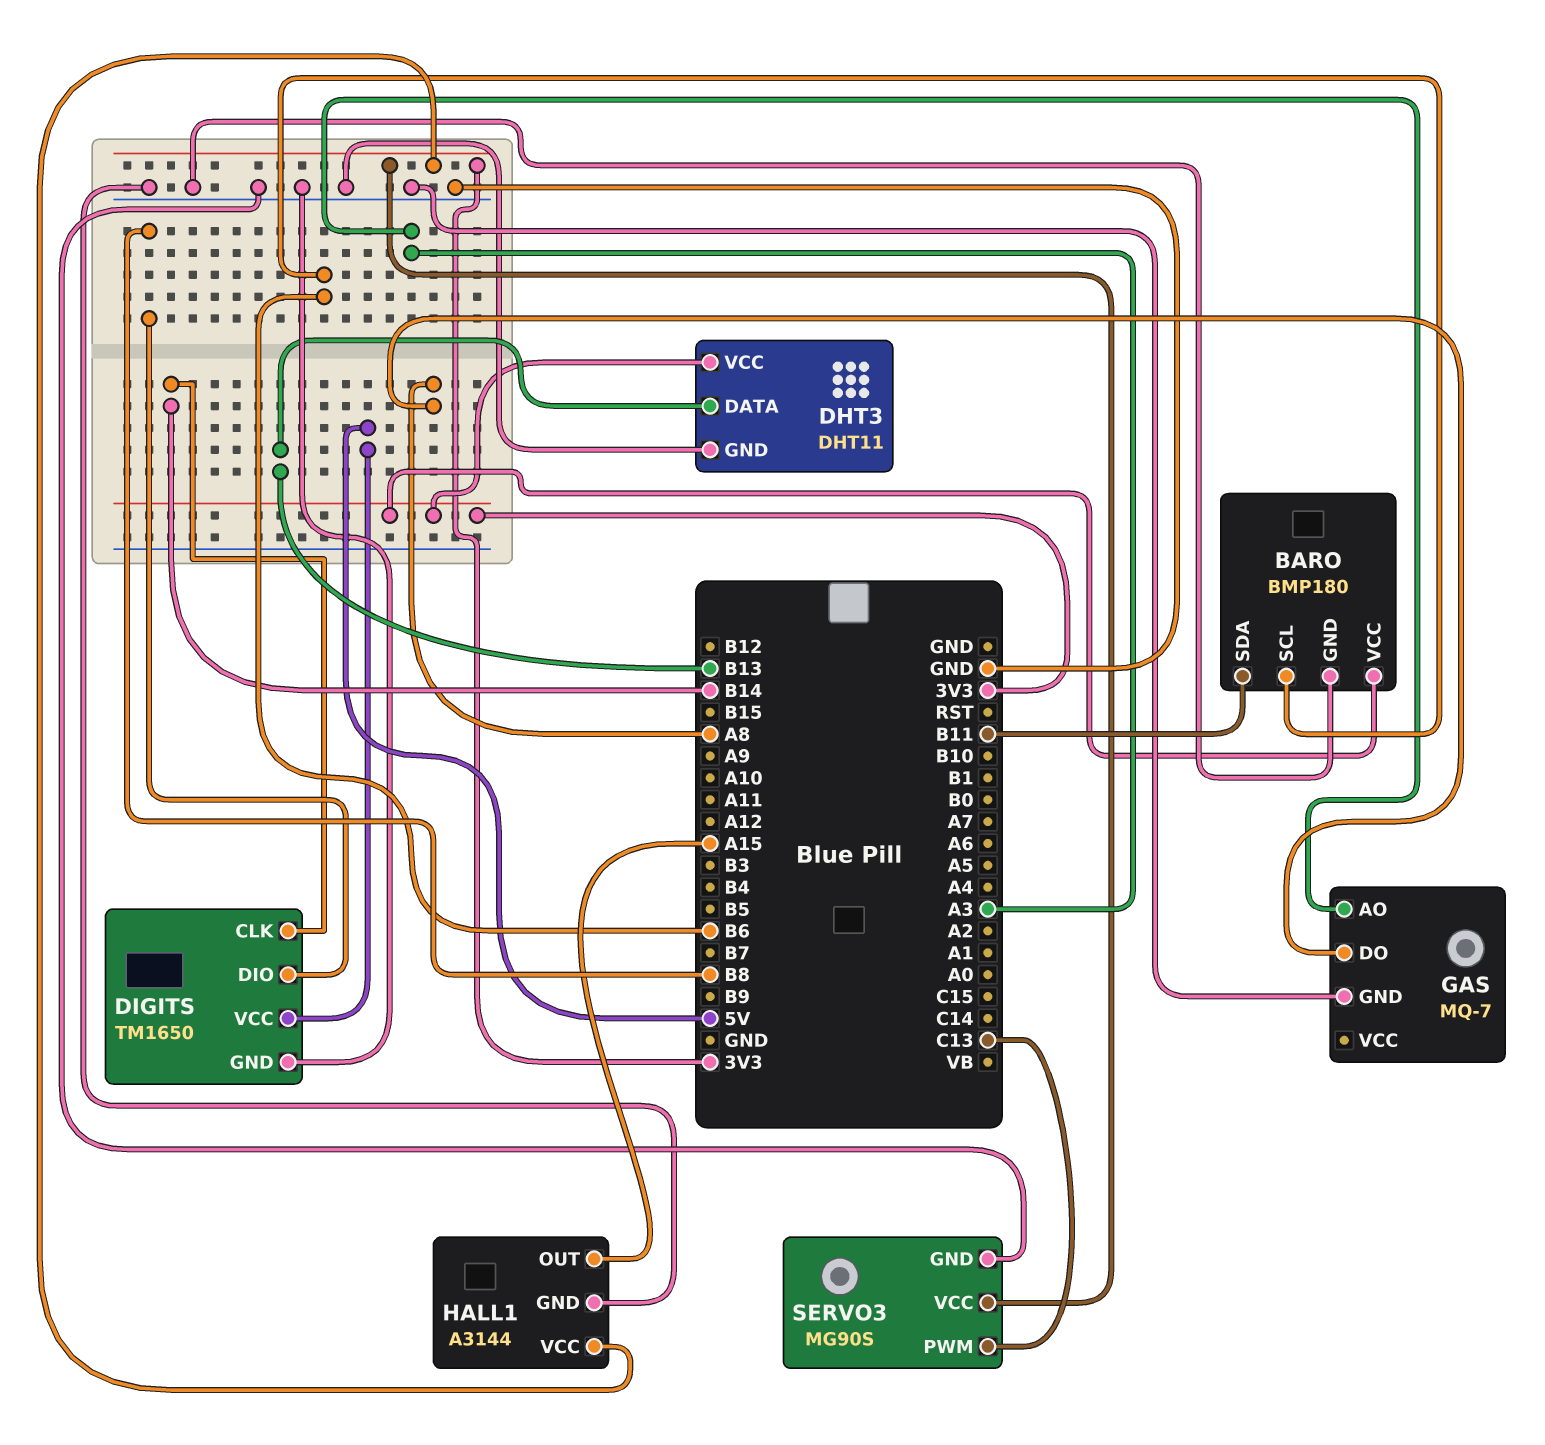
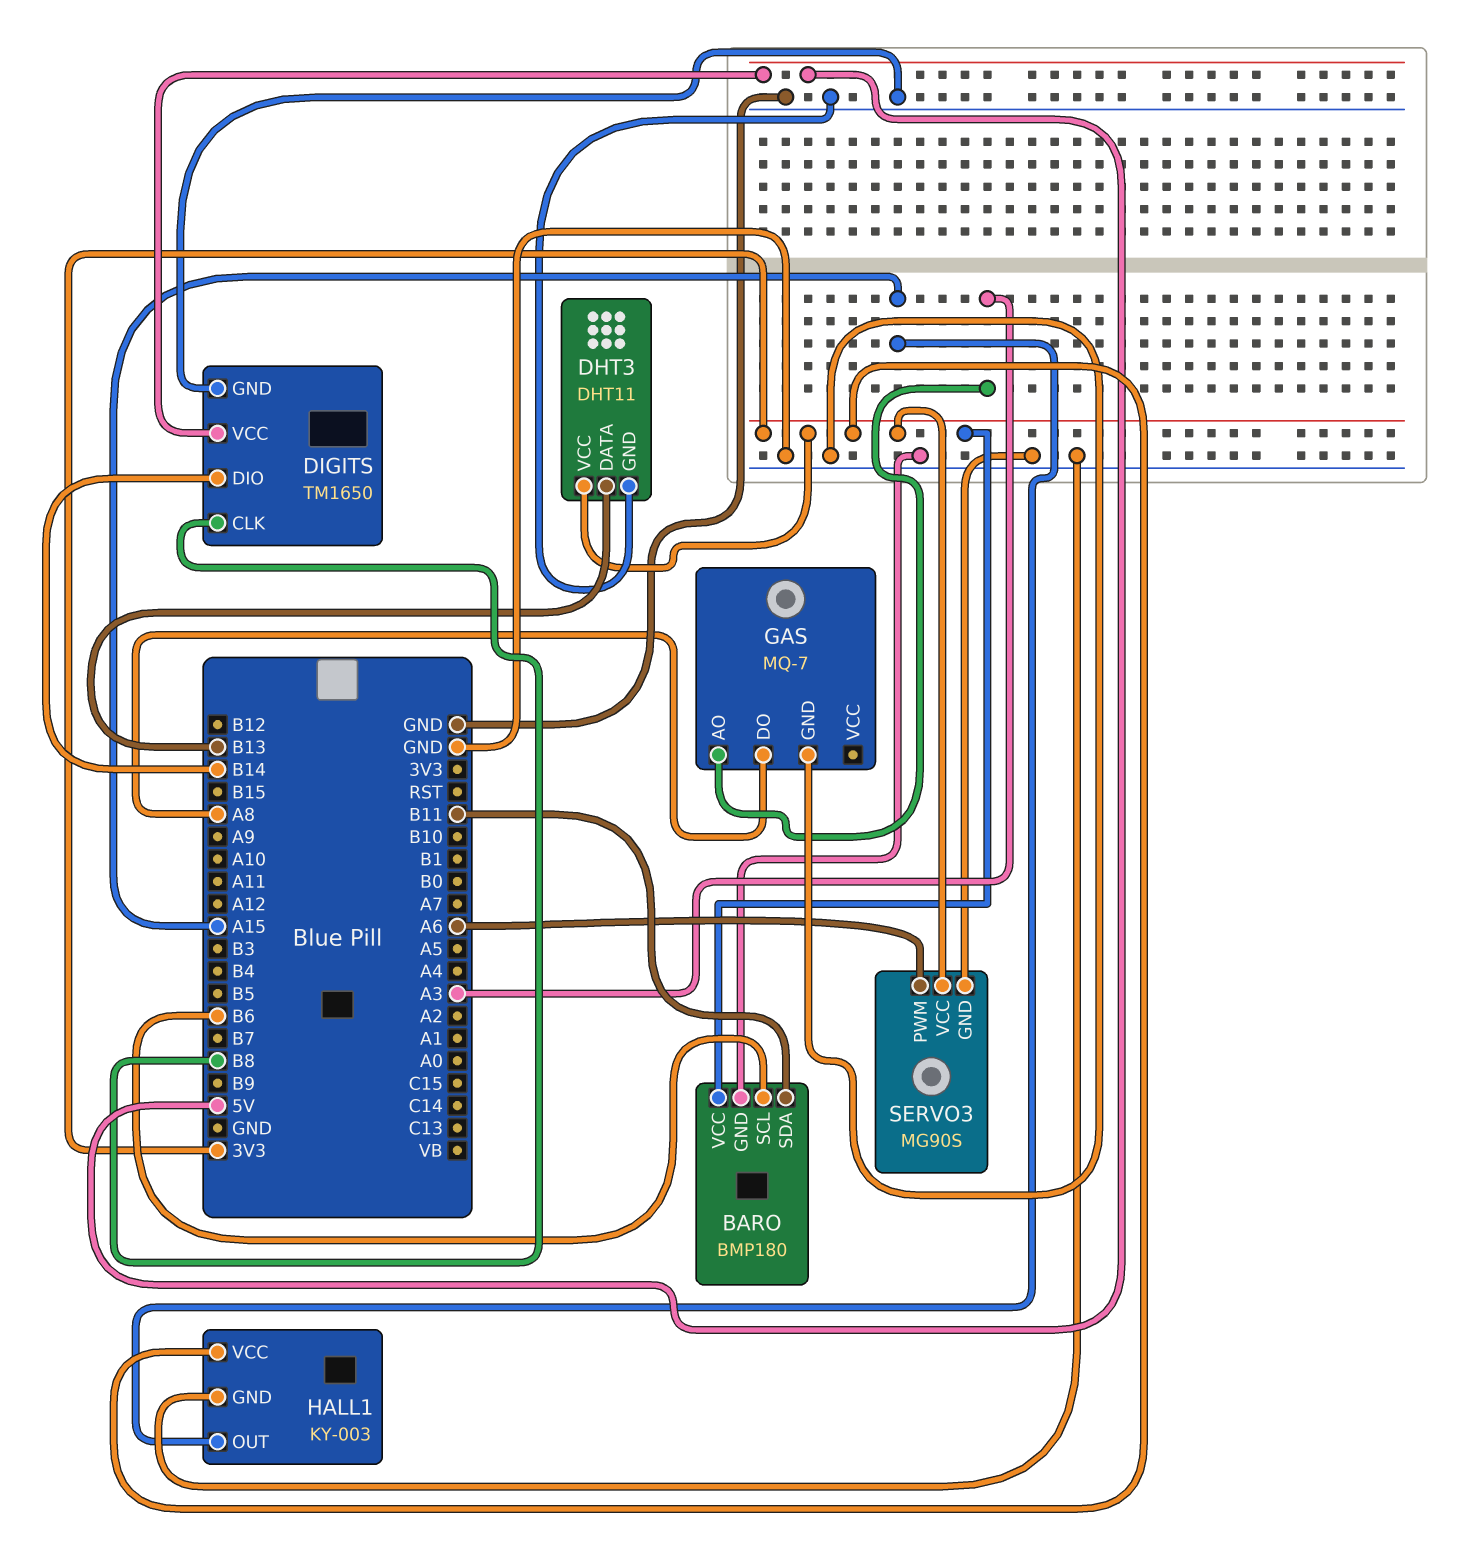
DIGITS pin CLK: B14 -> B8
DIGITS pin DIO: B8 -> B14
HALL1: A3144 -> KY-003
SERVO3 pin PWM: C13 -> A6

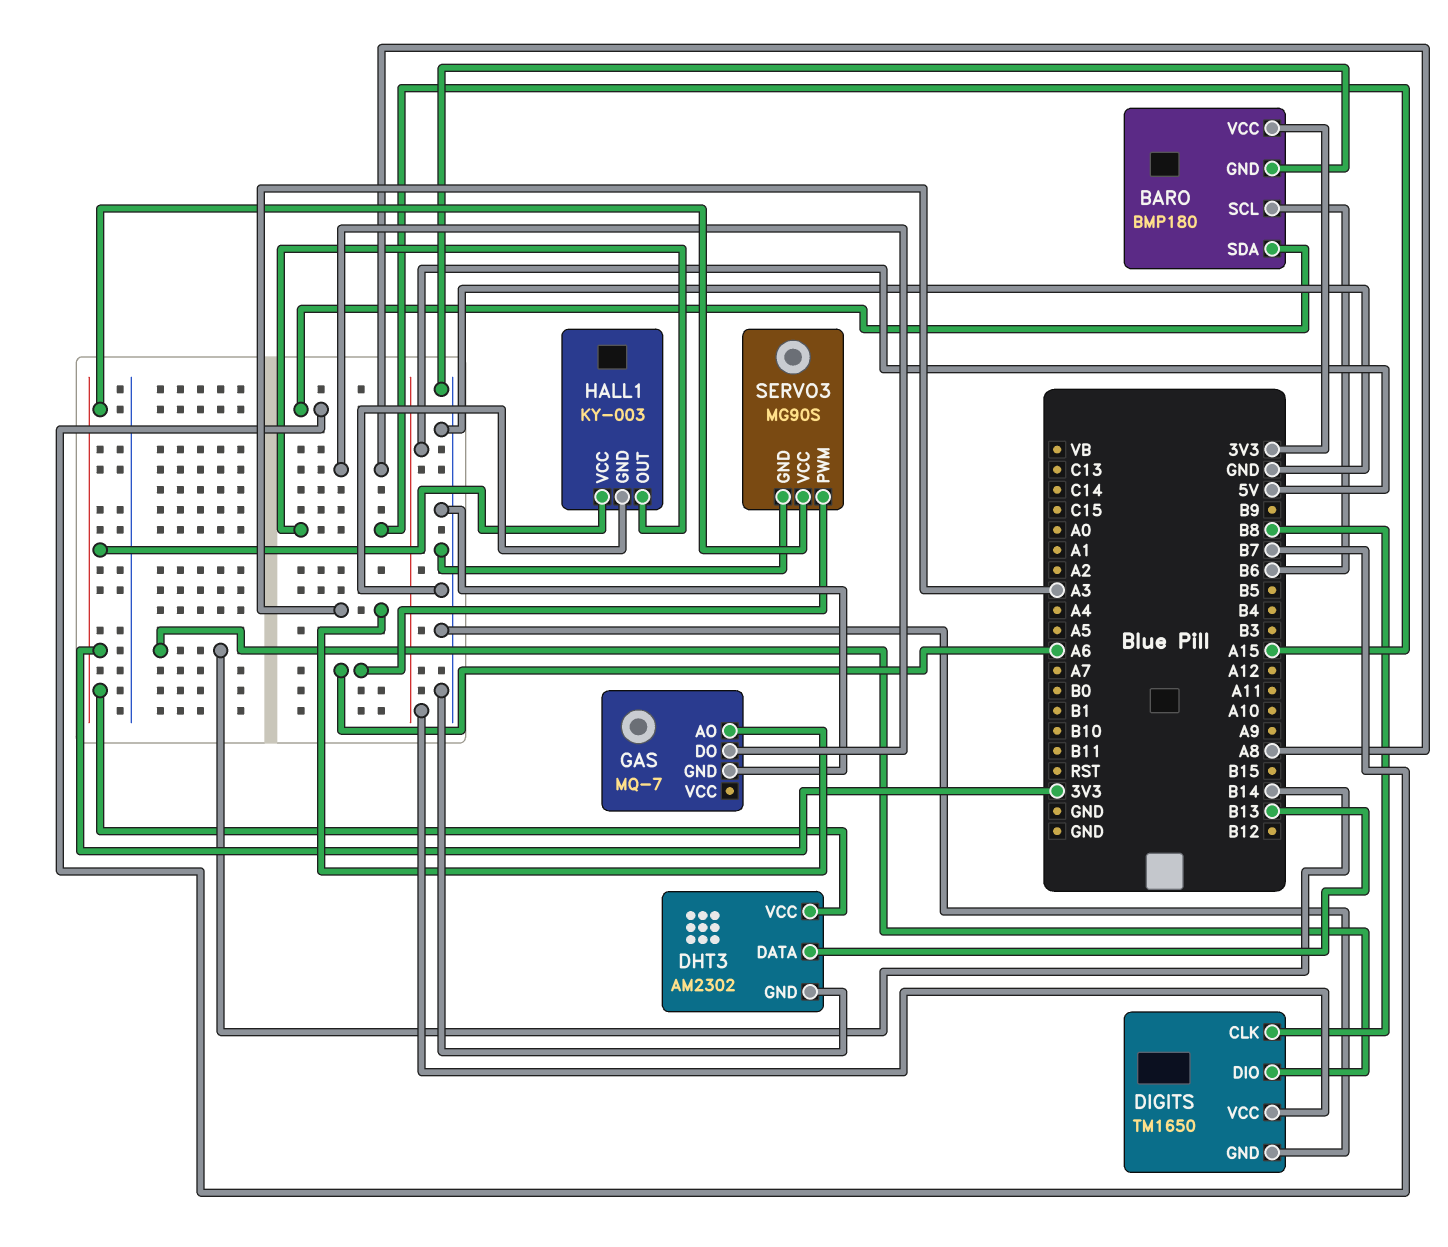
BARO pin SDA: B11 -> B7
DHT3: DHT11 -> AM2302

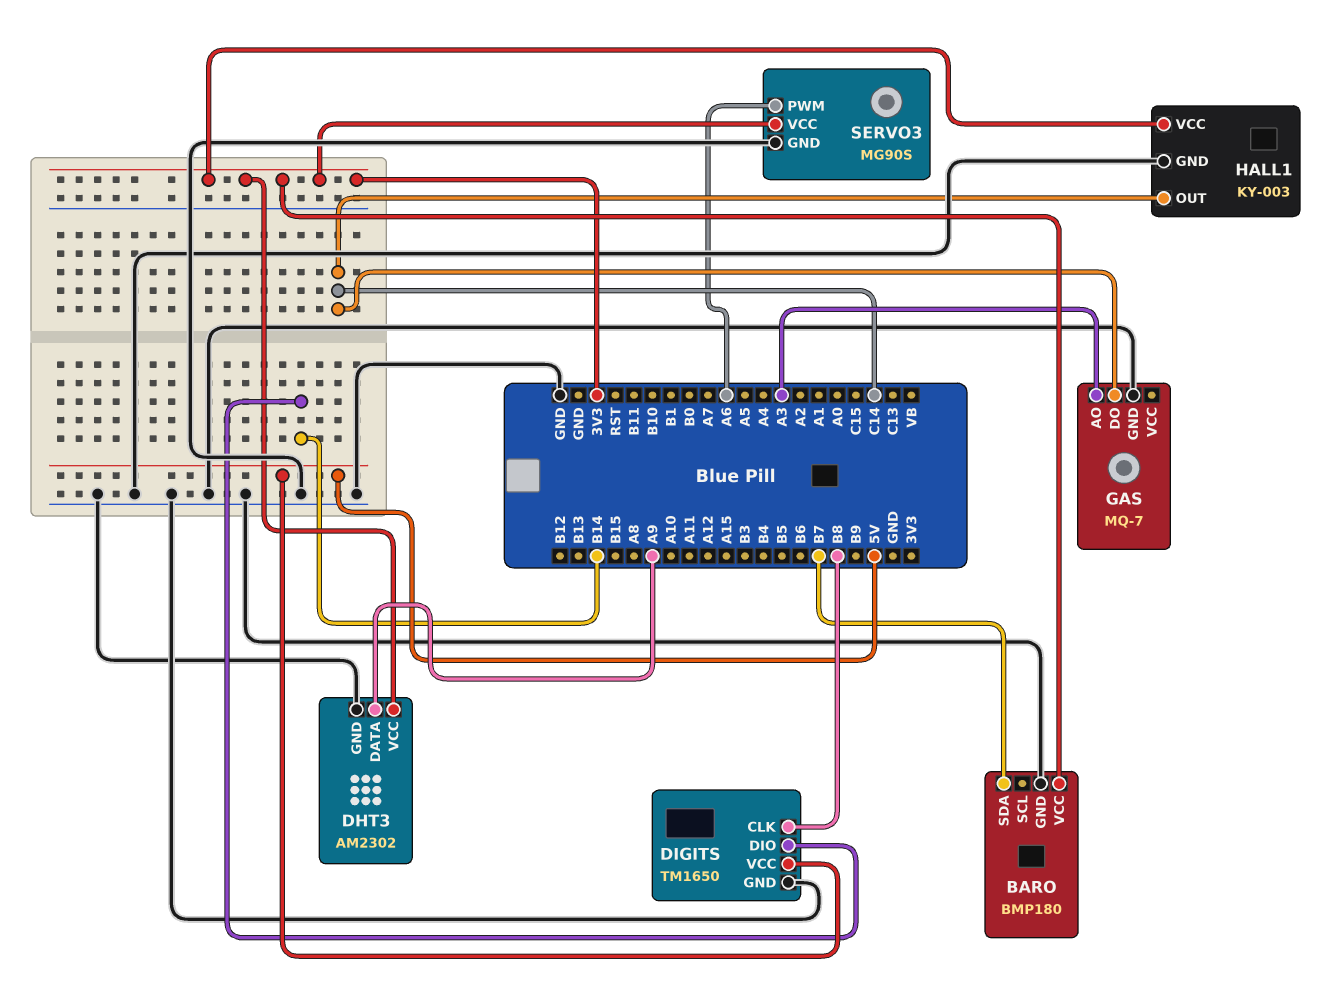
BARO pin SCL: B6 -> none
DHT3 pin DATA: B13 -> A9
GAS pin DO: A8 -> C14
HALL1 pin OUT: A15 -> C14

